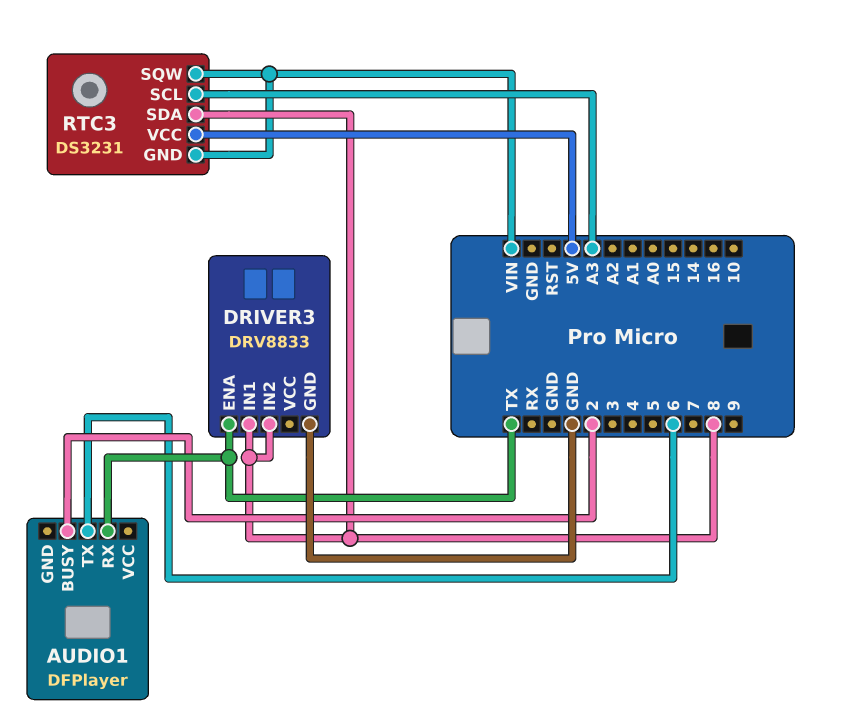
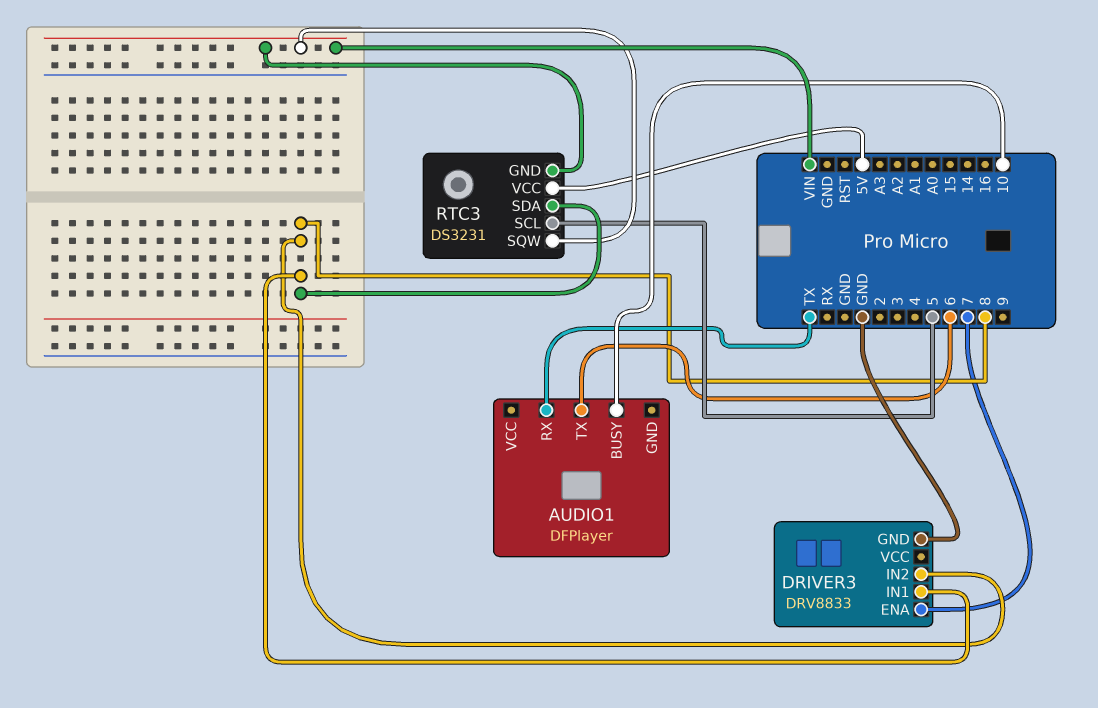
AUDIO1 pin BUSY: 2 -> 10
DRIVER3 pin ENA: TX -> 7
RTC3 pin SCL: A3 -> 5

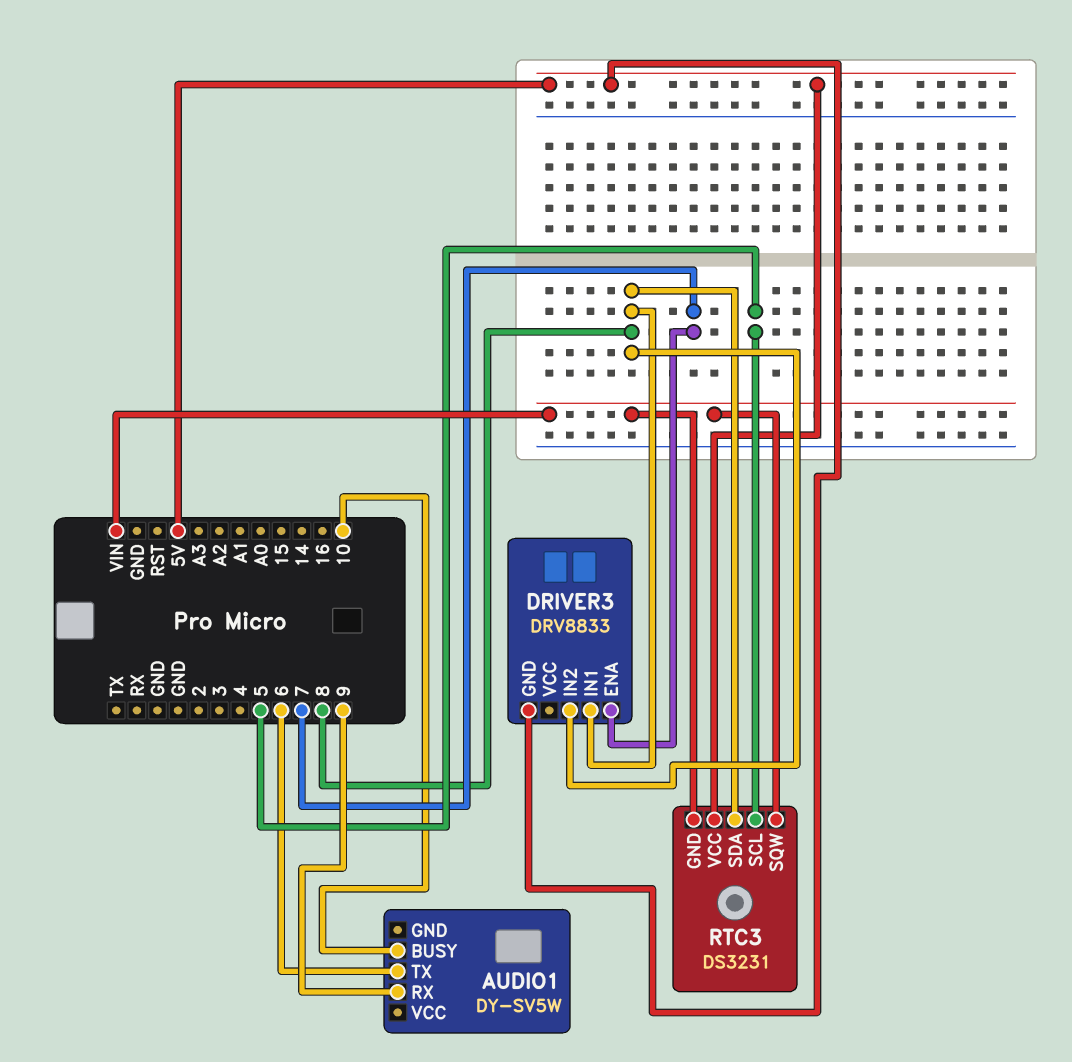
AUDIO1: DFPlayer -> DY-SV5W
AUDIO1 pin RX: TX -> 9
DRIVER3 pin GND: GND -> 5V

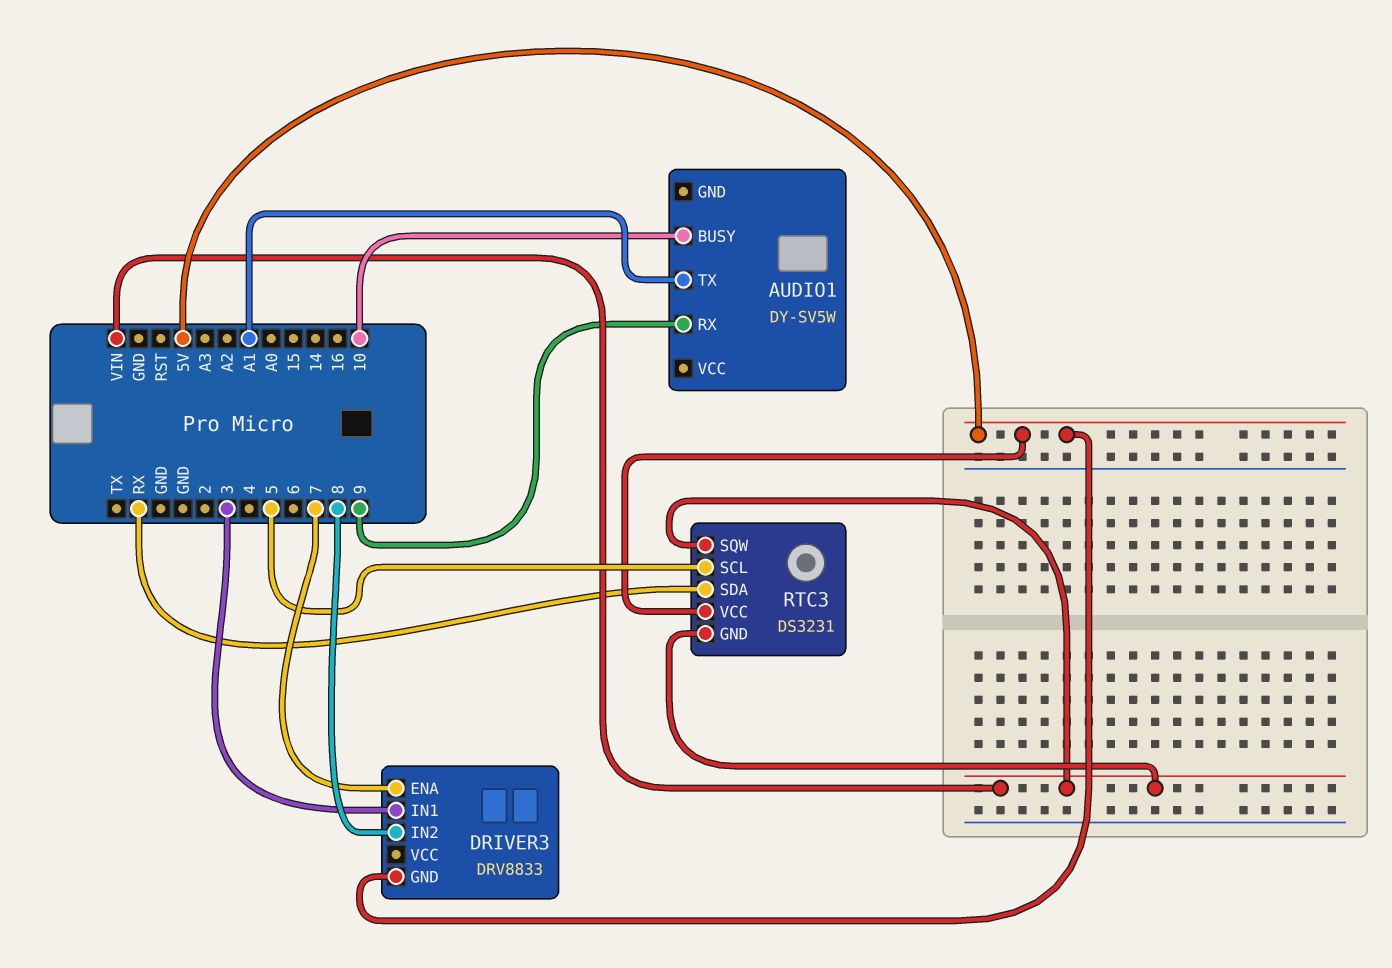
AUDIO1 pin TX: 6 -> A1
DRIVER3 pin IN1: 8 -> 3
RTC3 pin SDA: 8 -> RX

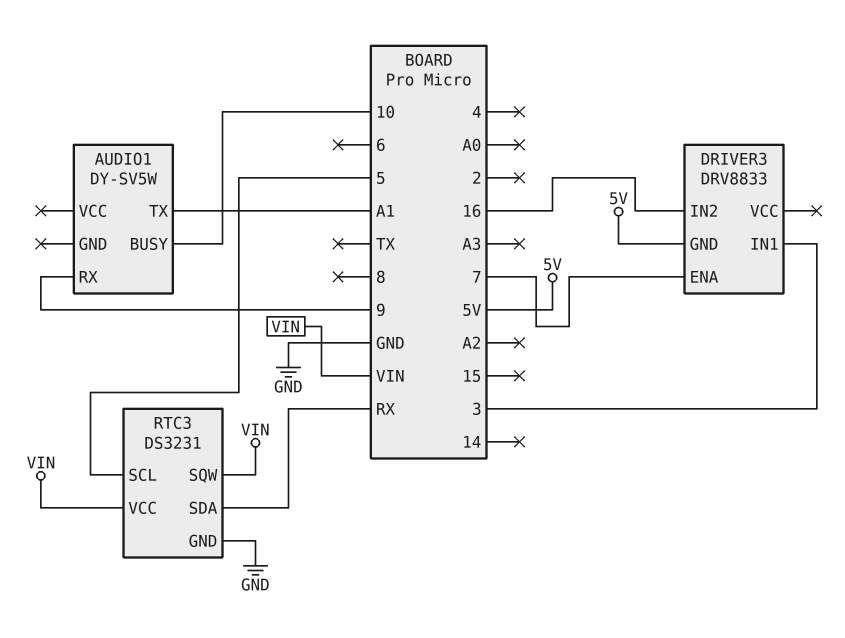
DRIVER3 pin IN2: 8 -> 16
RTC3 pin GND: VIN -> GND
RTC3 pin VCC: 5V -> VIN

